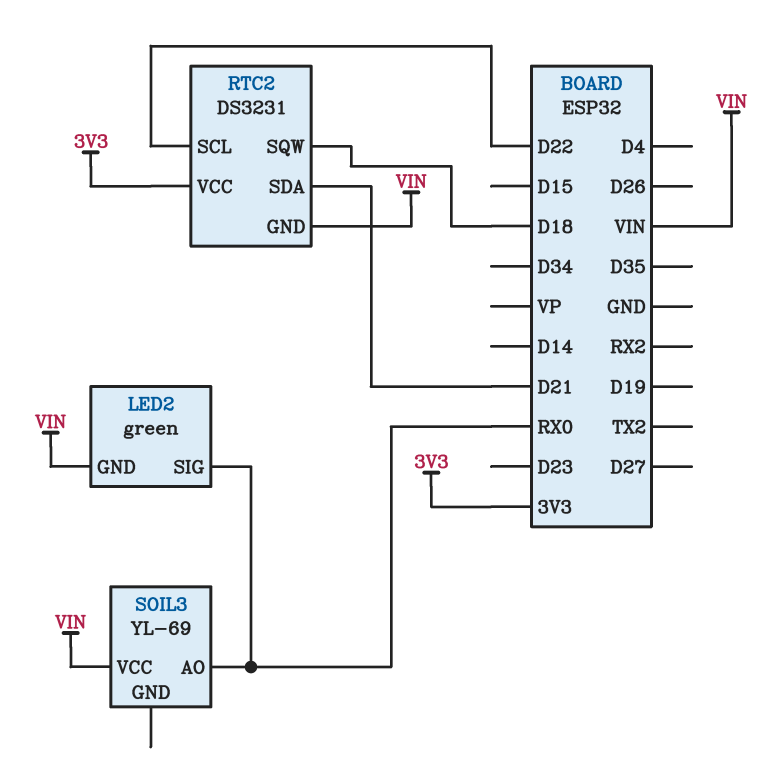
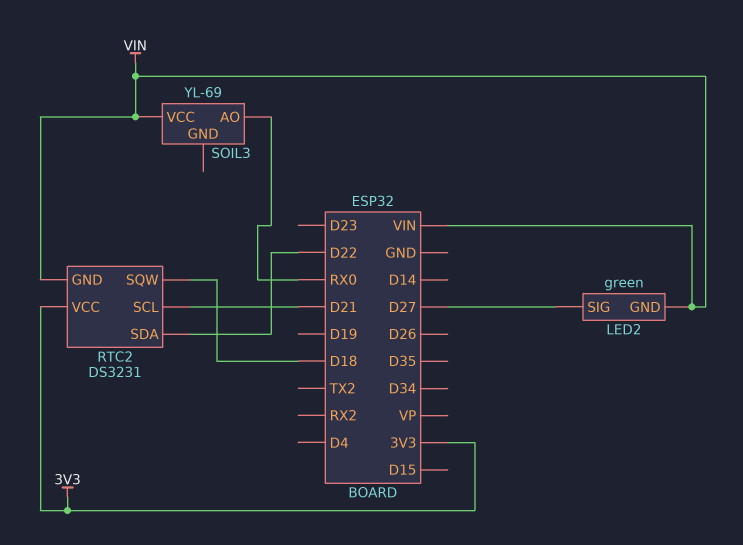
LED2 pin SIG: RX0 -> D27
RTC2 pin SCL: D22 -> D21
RTC2 pin SDA: D21 -> D22

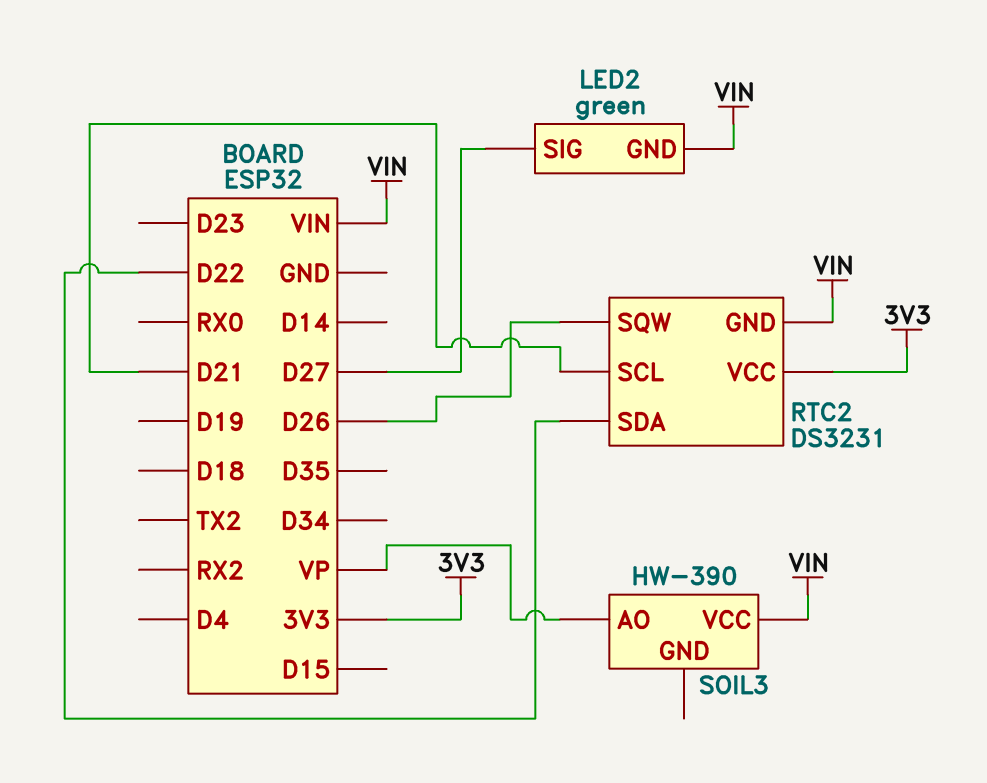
RTC2 pin SQW: D18 -> D26
SOIL3: YL-69 -> HW-390
SOIL3 pin AO: RX0 -> VP

